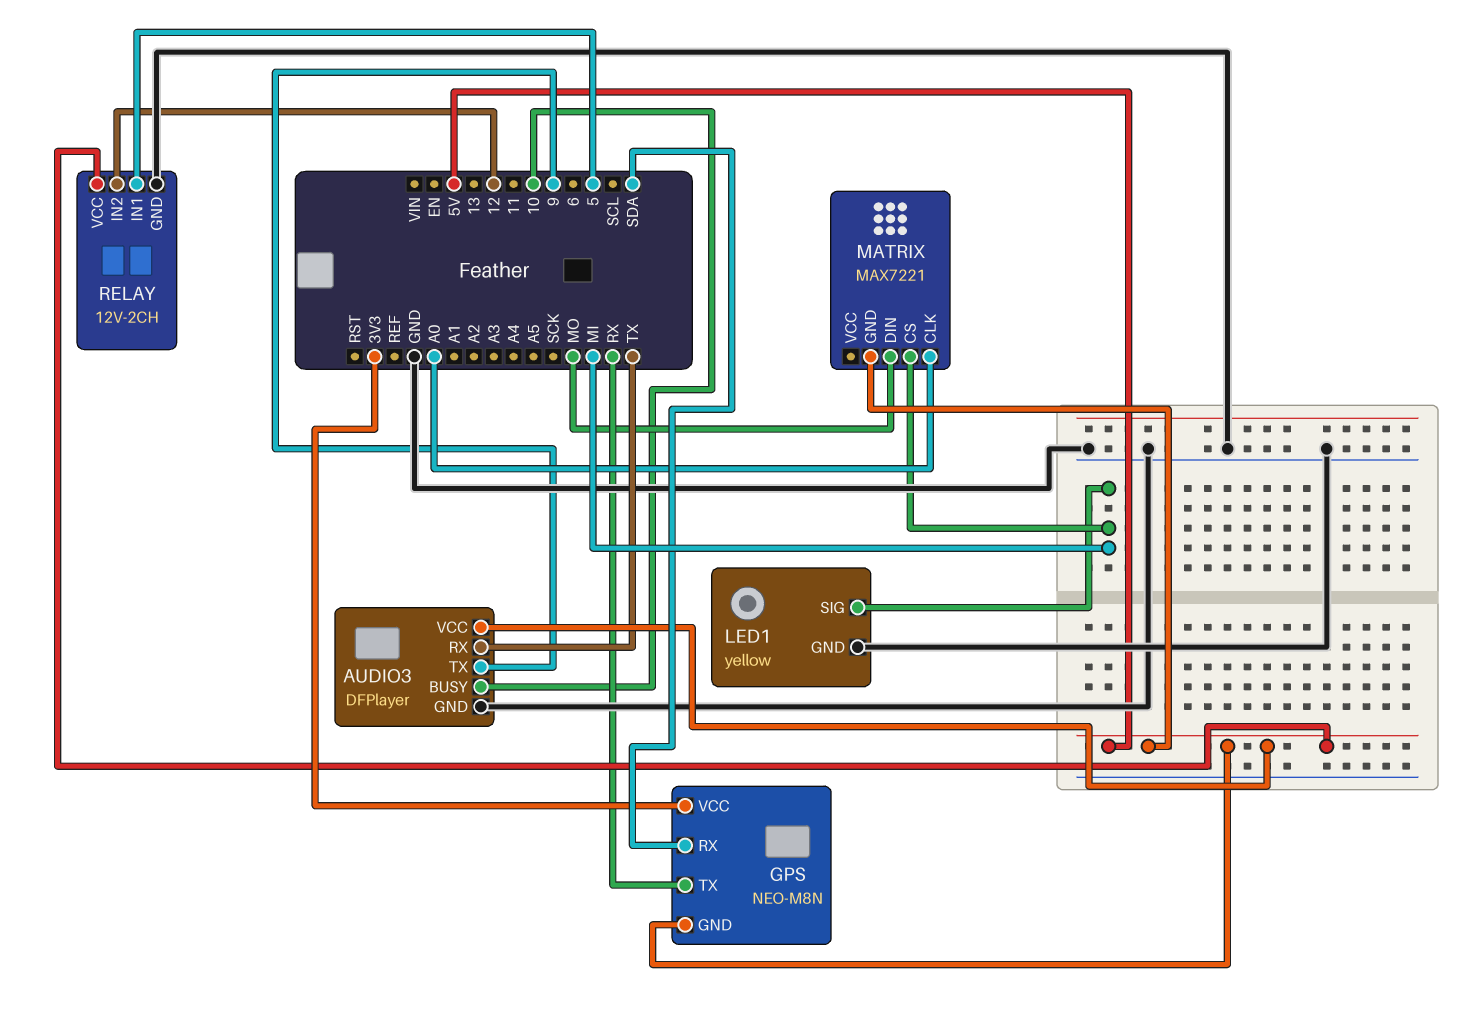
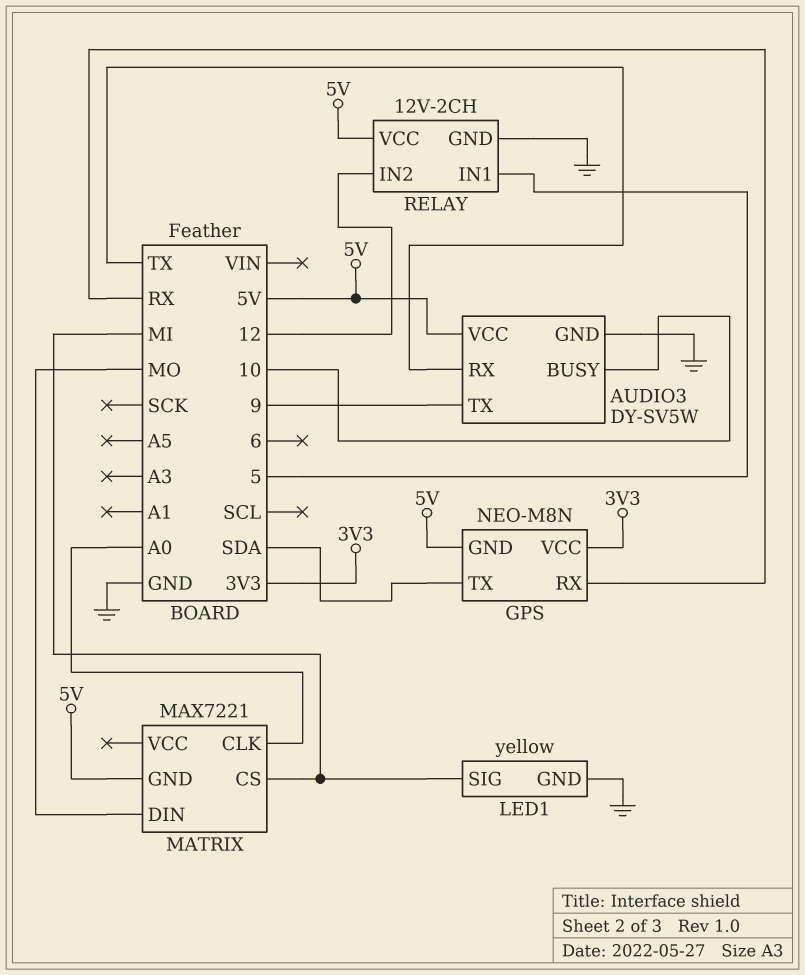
AUDIO3: DFPlayer -> DY-SV5W
GPS pin RX: SDA -> RX
GPS pin TX: RX -> SDA

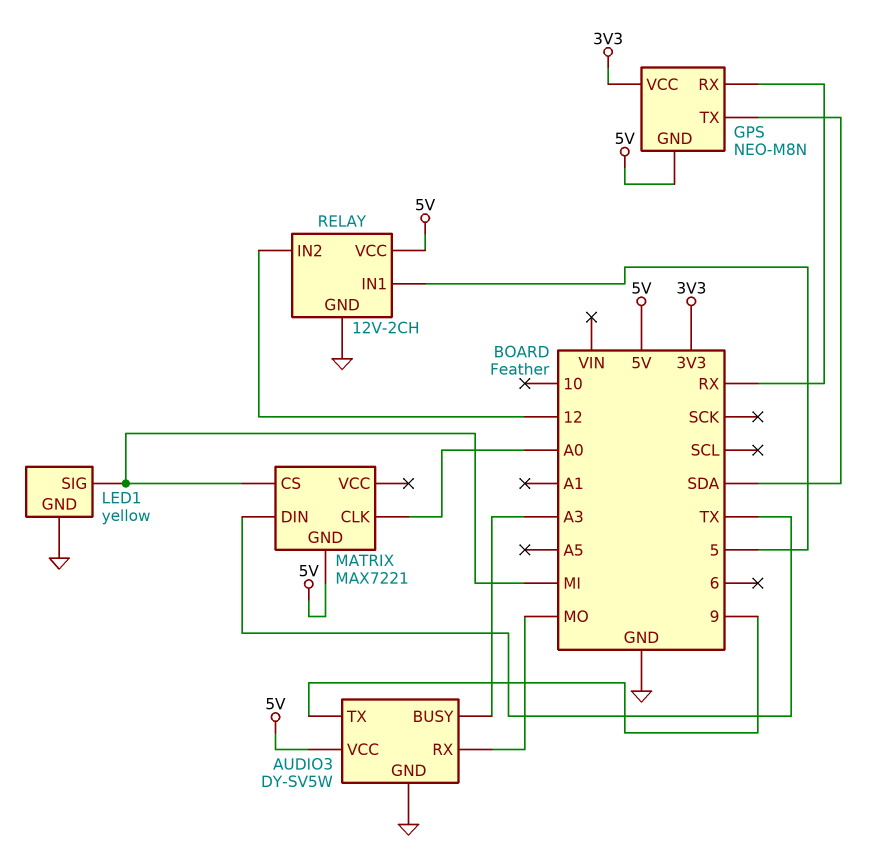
AUDIO3 pin BUSY: 10 -> A3
AUDIO3 pin RX: TX -> MO
MATRIX pin DIN: MO -> TX

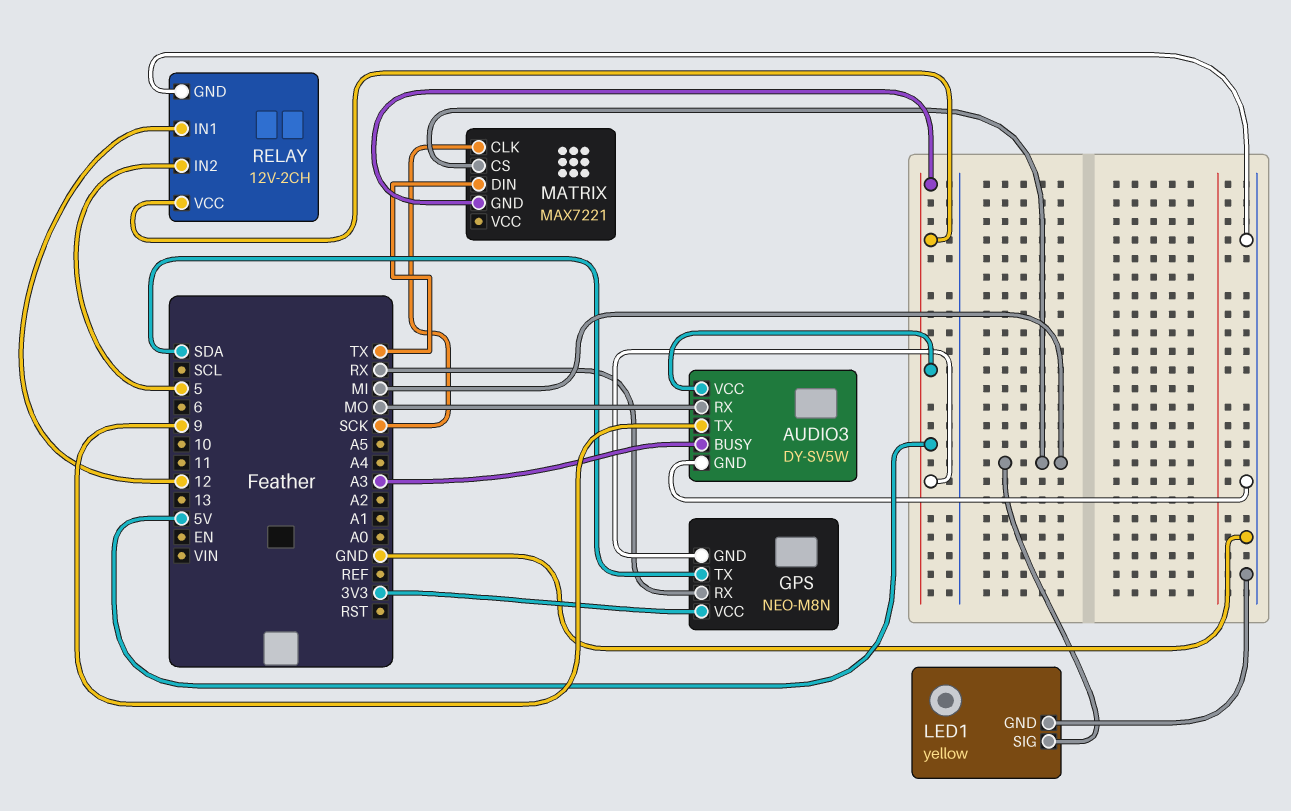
MATRIX pin CLK: A0 -> SCK
RELAY pin IN1: 5 -> 12
RELAY pin IN2: 12 -> 5

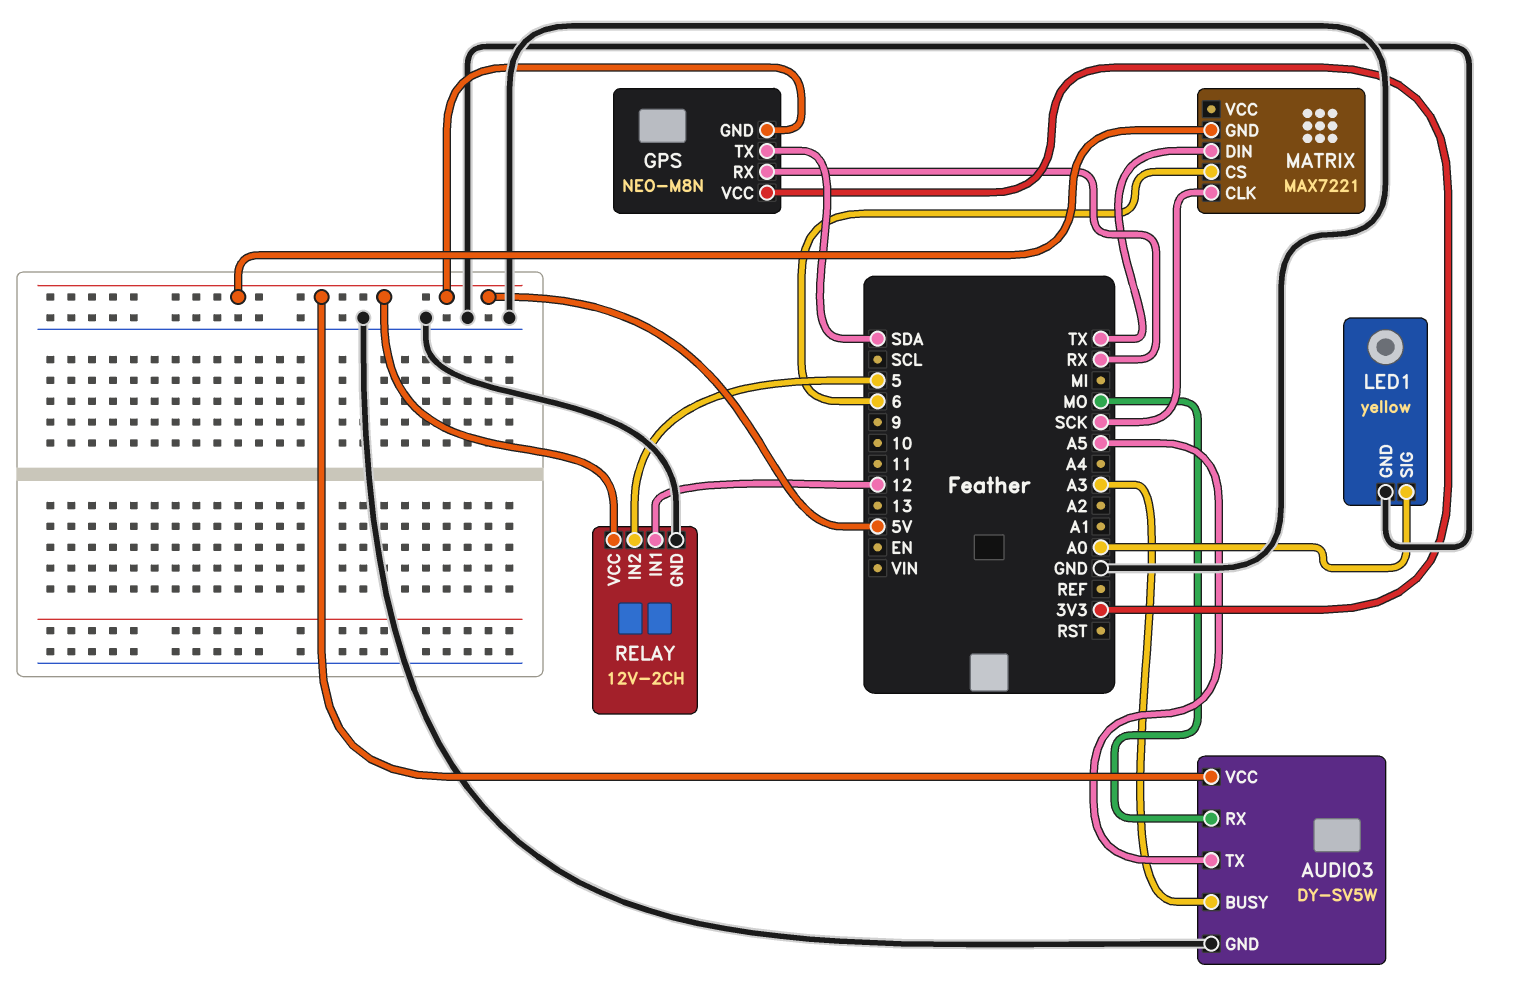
AUDIO3 pin TX: 9 -> A5
LED1 pin SIG: MI -> A0
MATRIX pin CS: MI -> 6

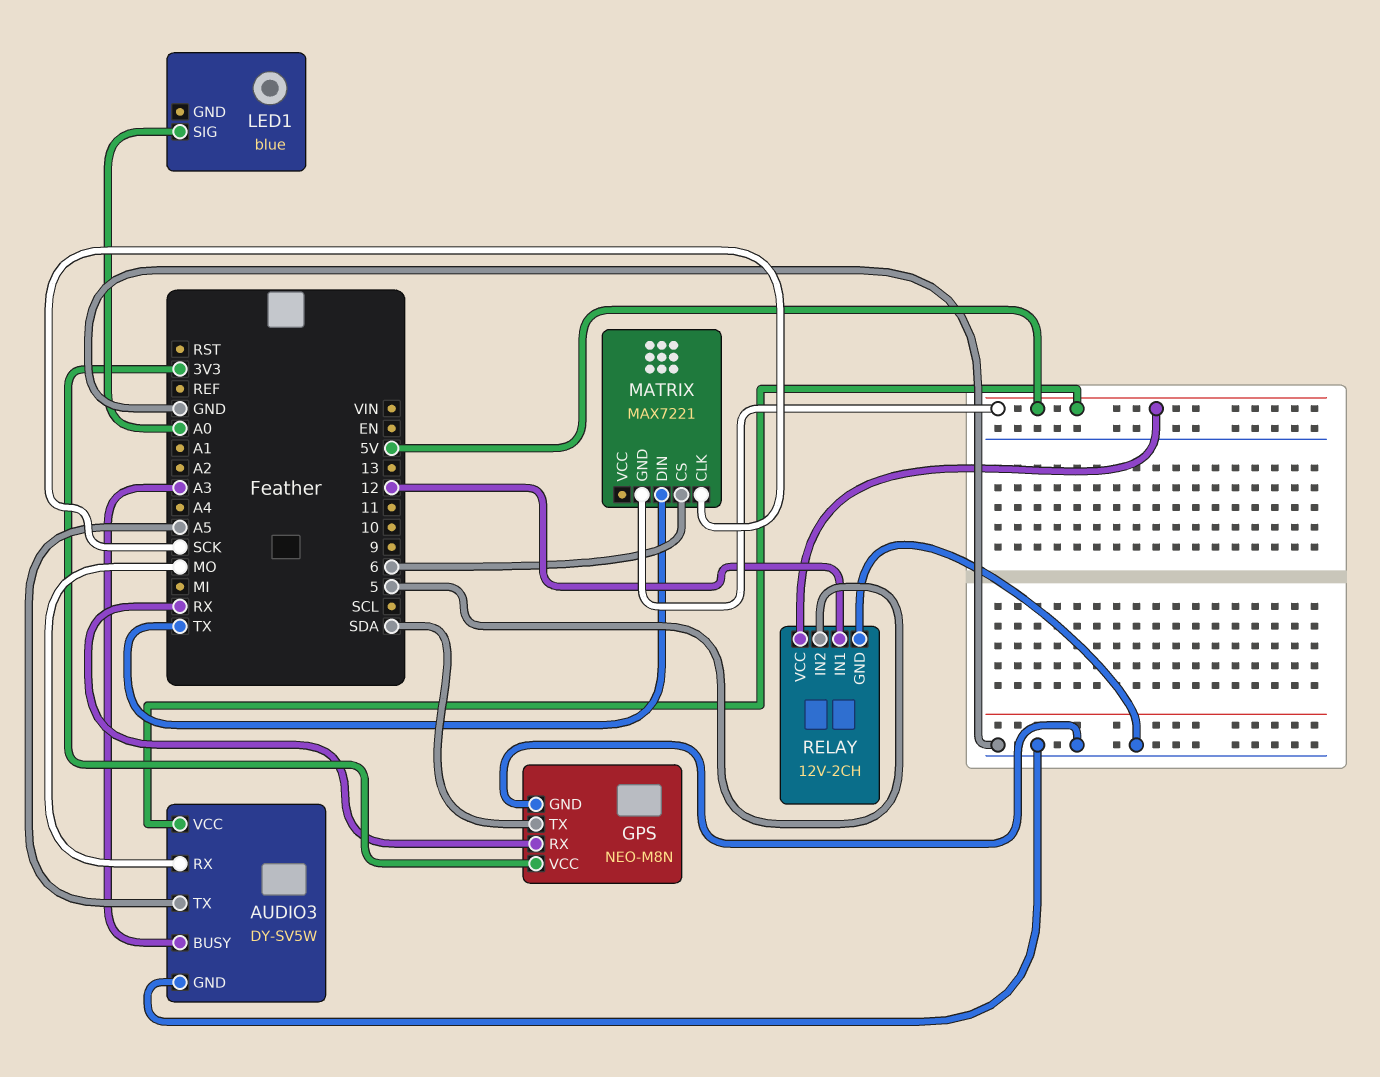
GPS pin GND: 5V -> GND
LED1: yellow -> blue
LED1 pin GND: GND -> none

